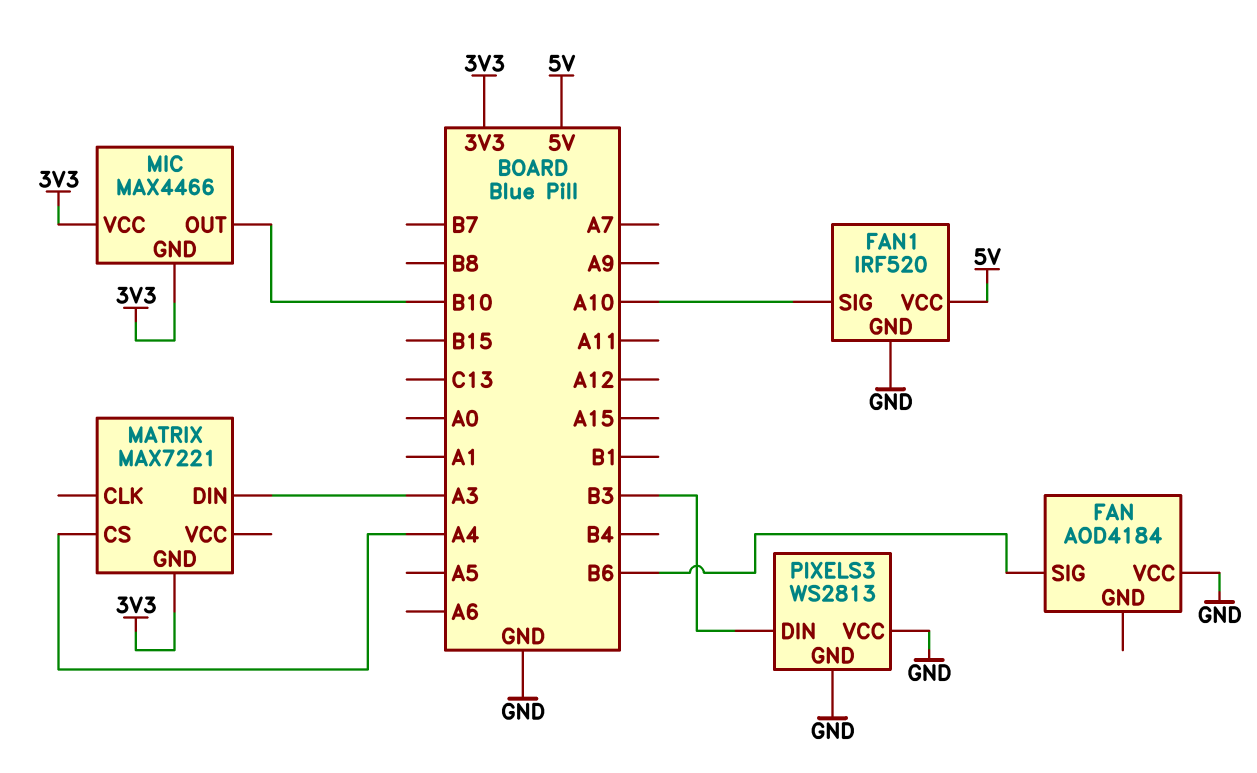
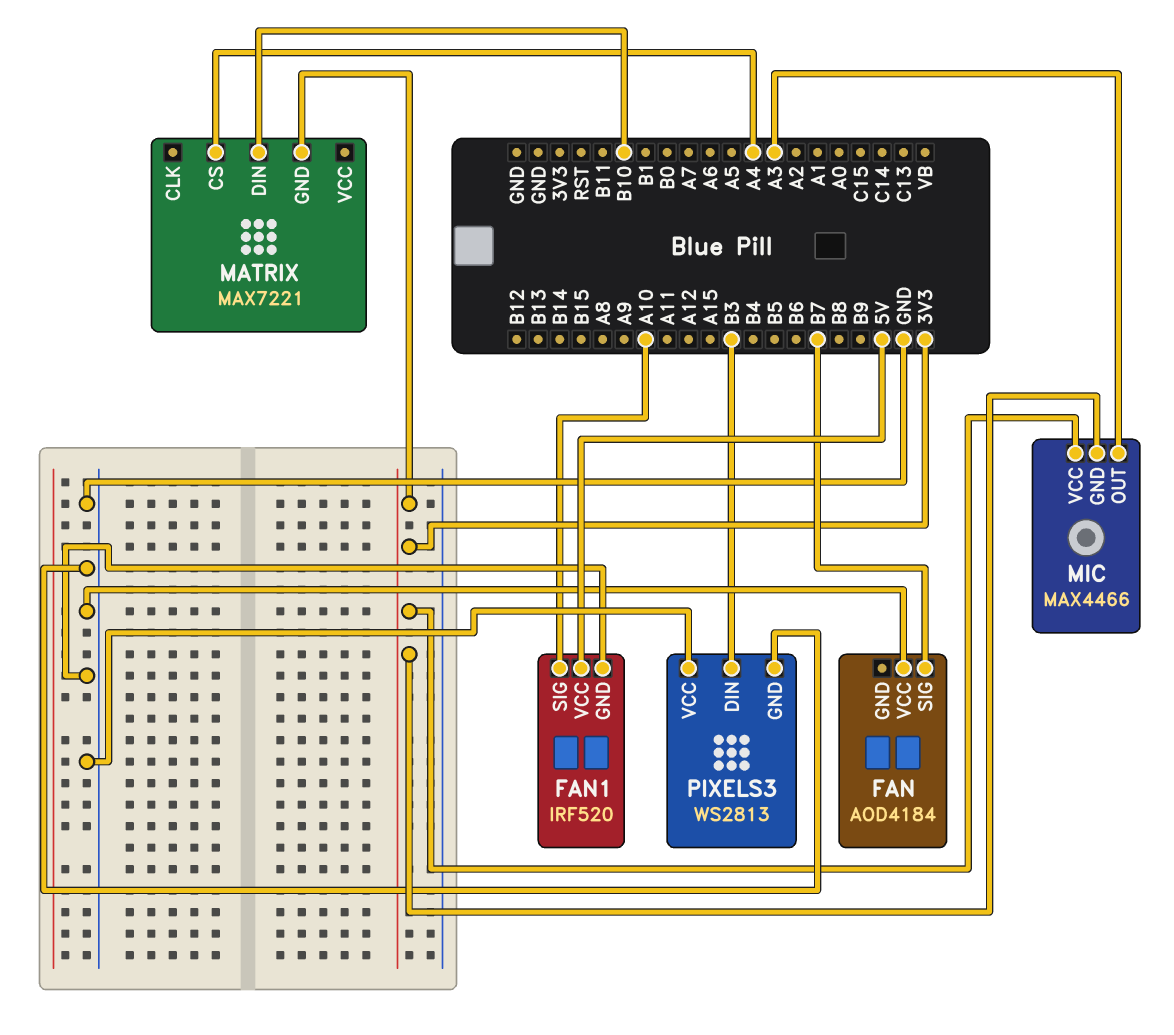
FAN pin SIG: B6 -> B7
MATRIX pin DIN: A3 -> B10
MIC pin OUT: B10 -> A3

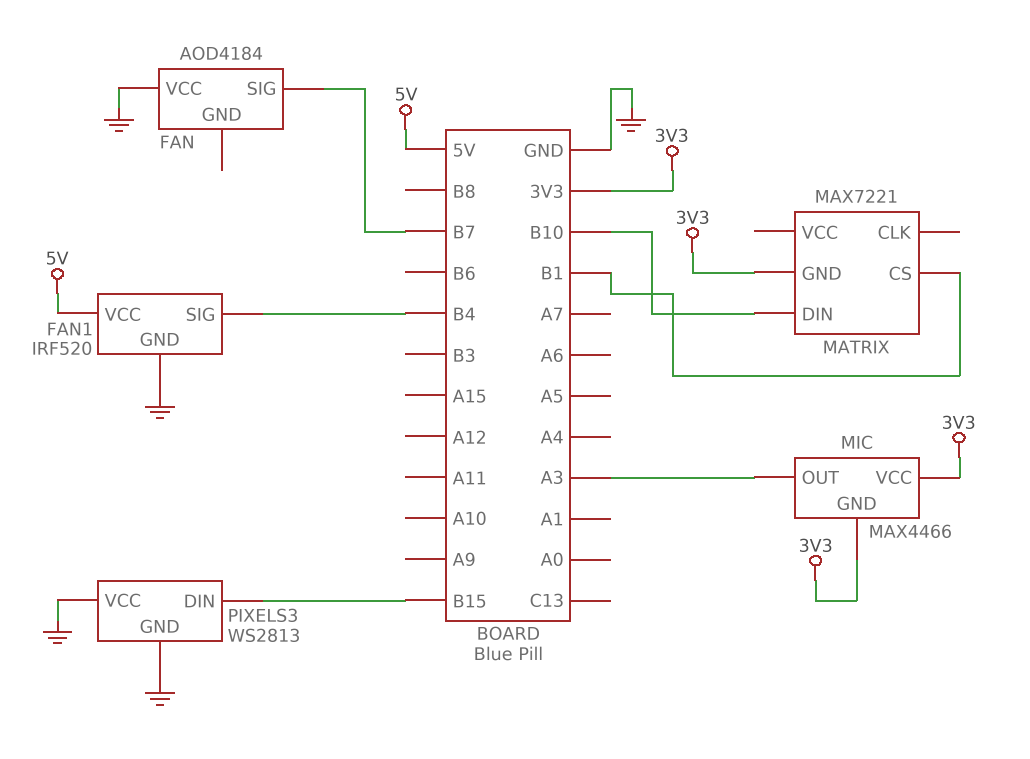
FAN1 pin SIG: A10 -> B4
MATRIX pin CS: A4 -> B1
PIXELS3 pin DIN: B3 -> B15

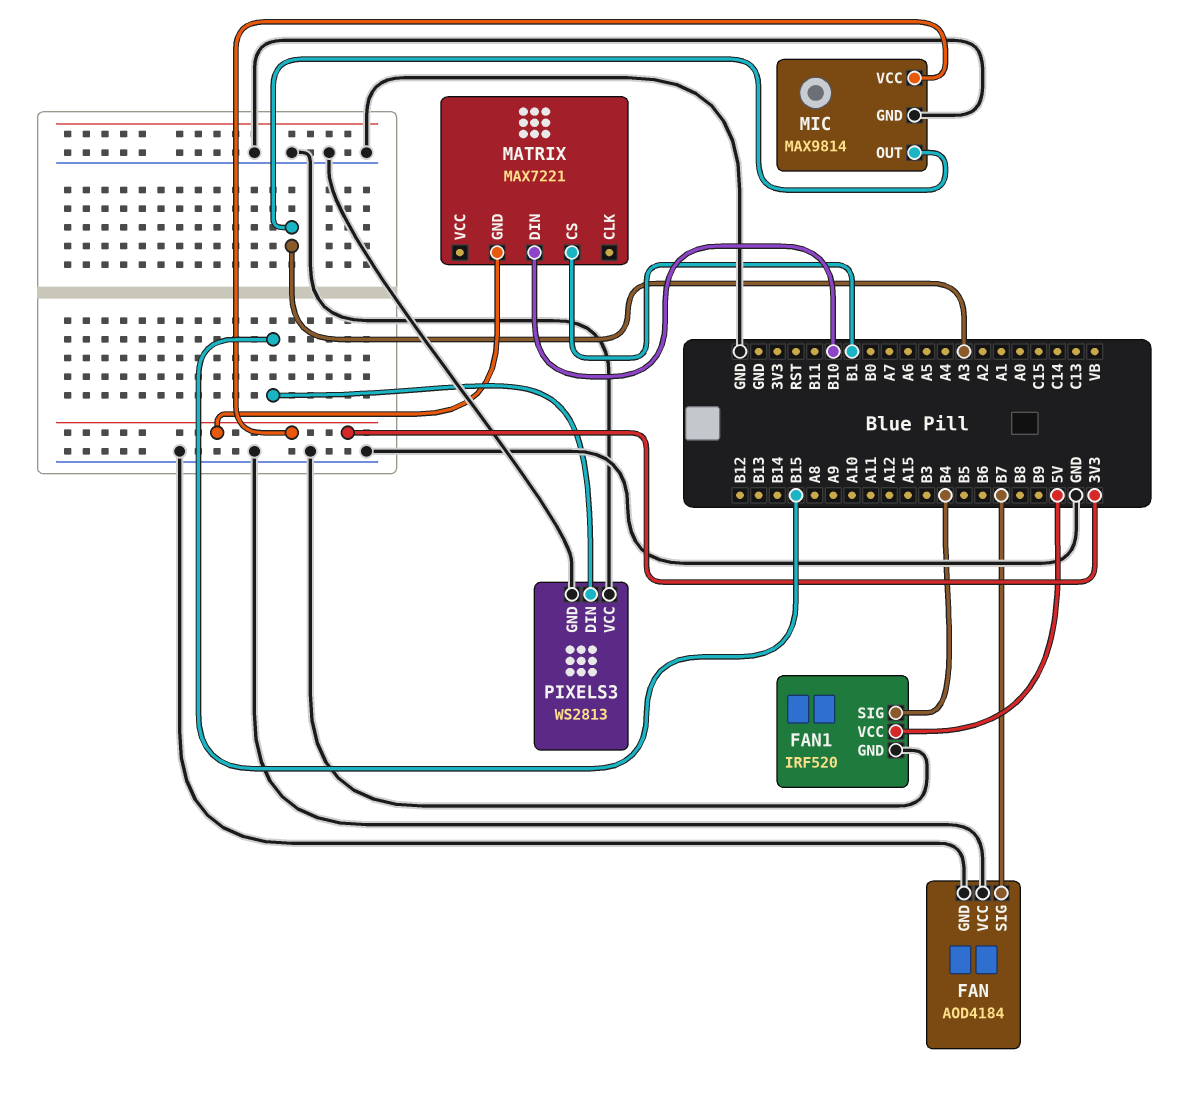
FAN pin GND: none -> GND
MIC: MAX4466 -> MAX9814
MIC pin GND: 3V3 -> GND

